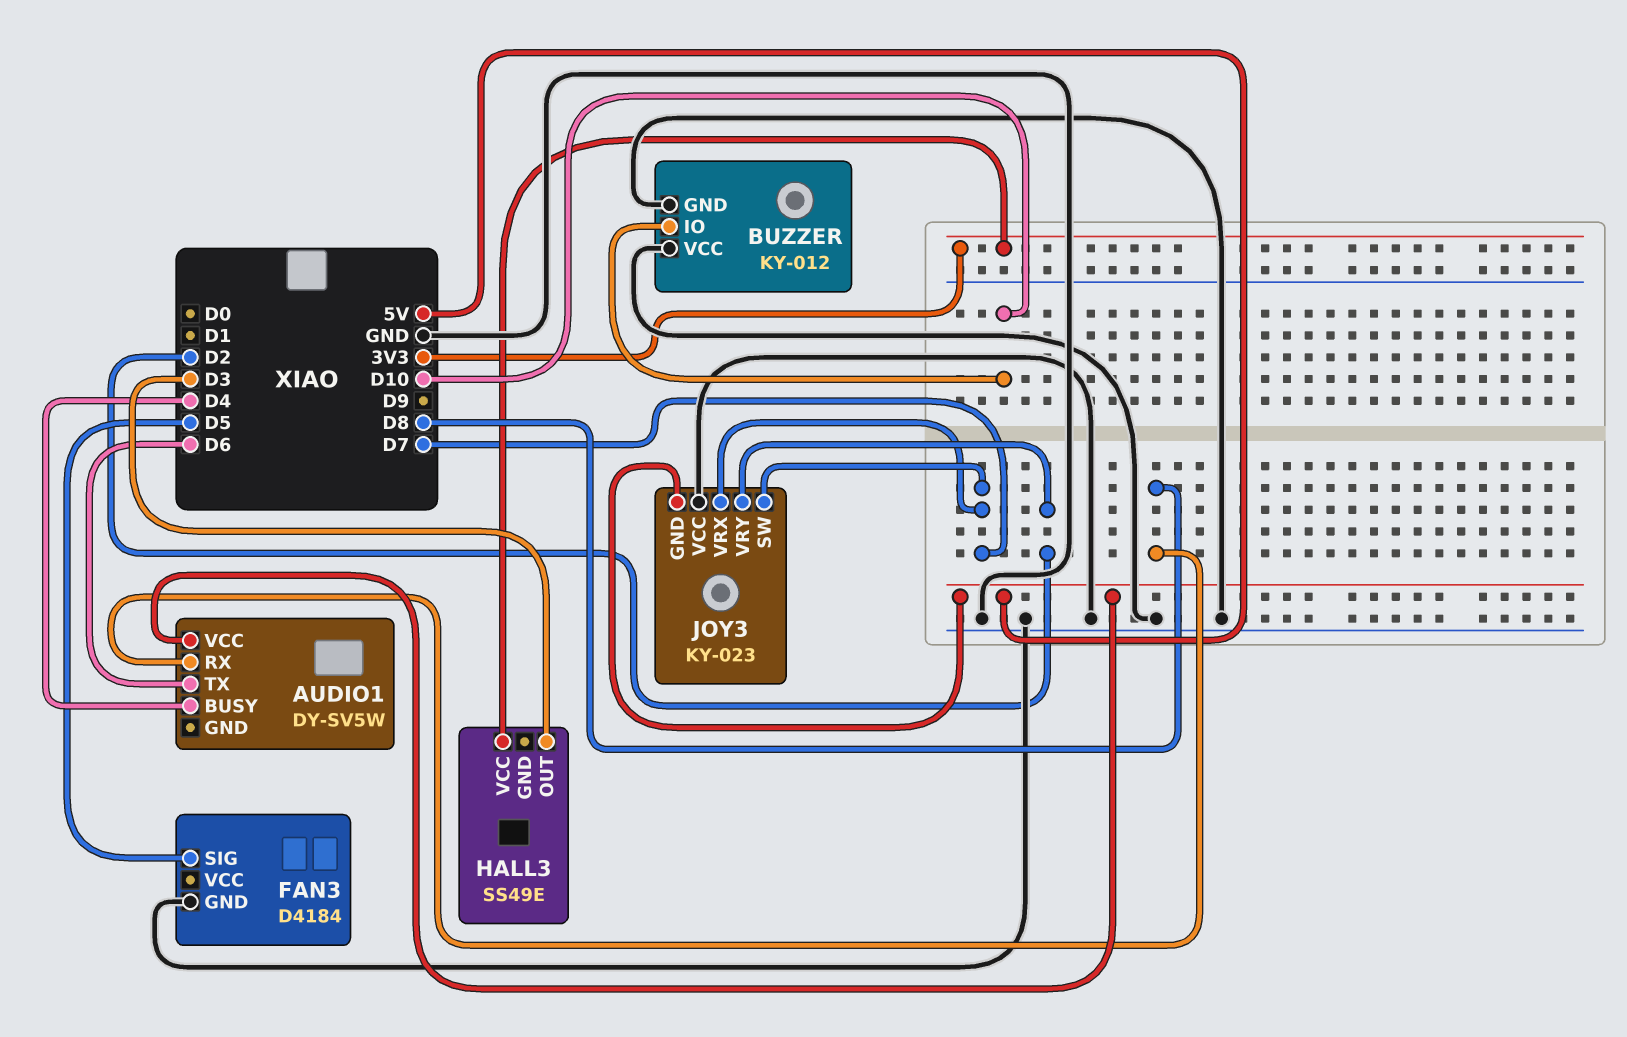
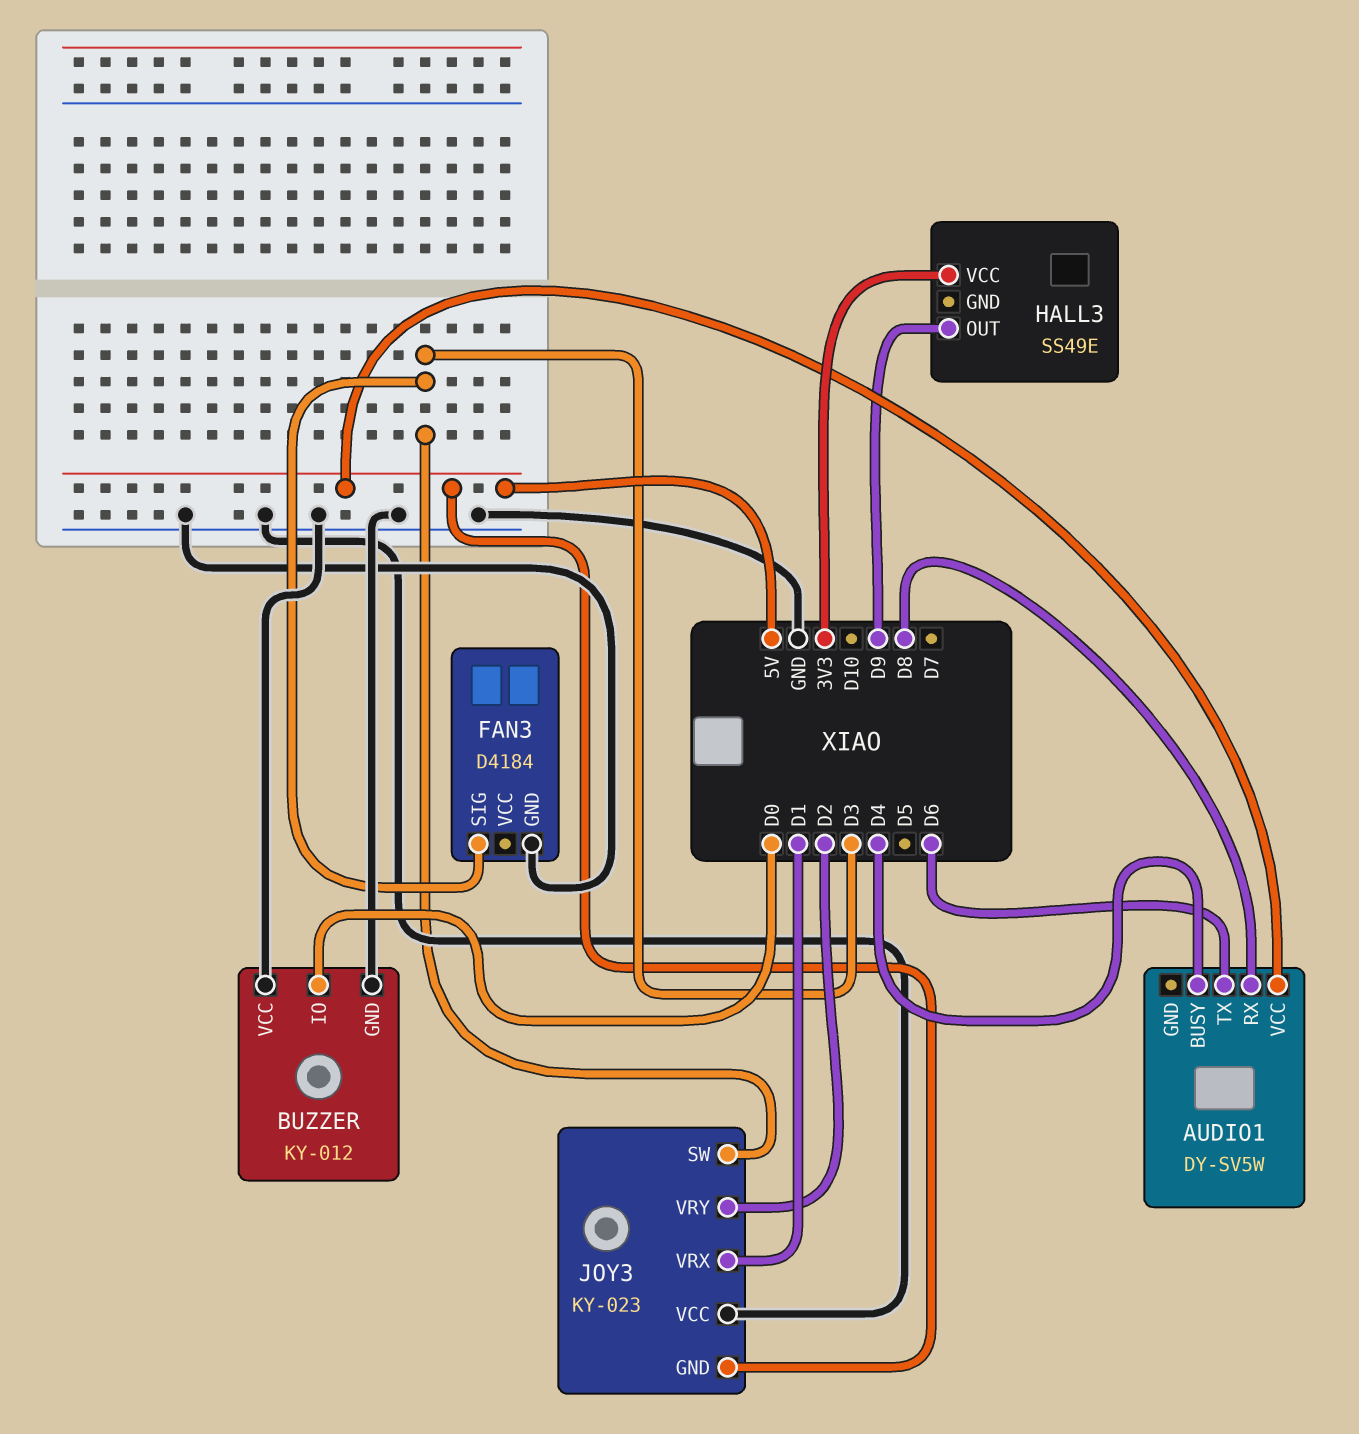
BUZZER pin IO: D10 -> D0
FAN3 pin SIG: D5 -> D3
HALL3 pin OUT: D3 -> D9
JOY3 pin SW: D7 -> D3
JOY3 pin VRX: D7 -> D1

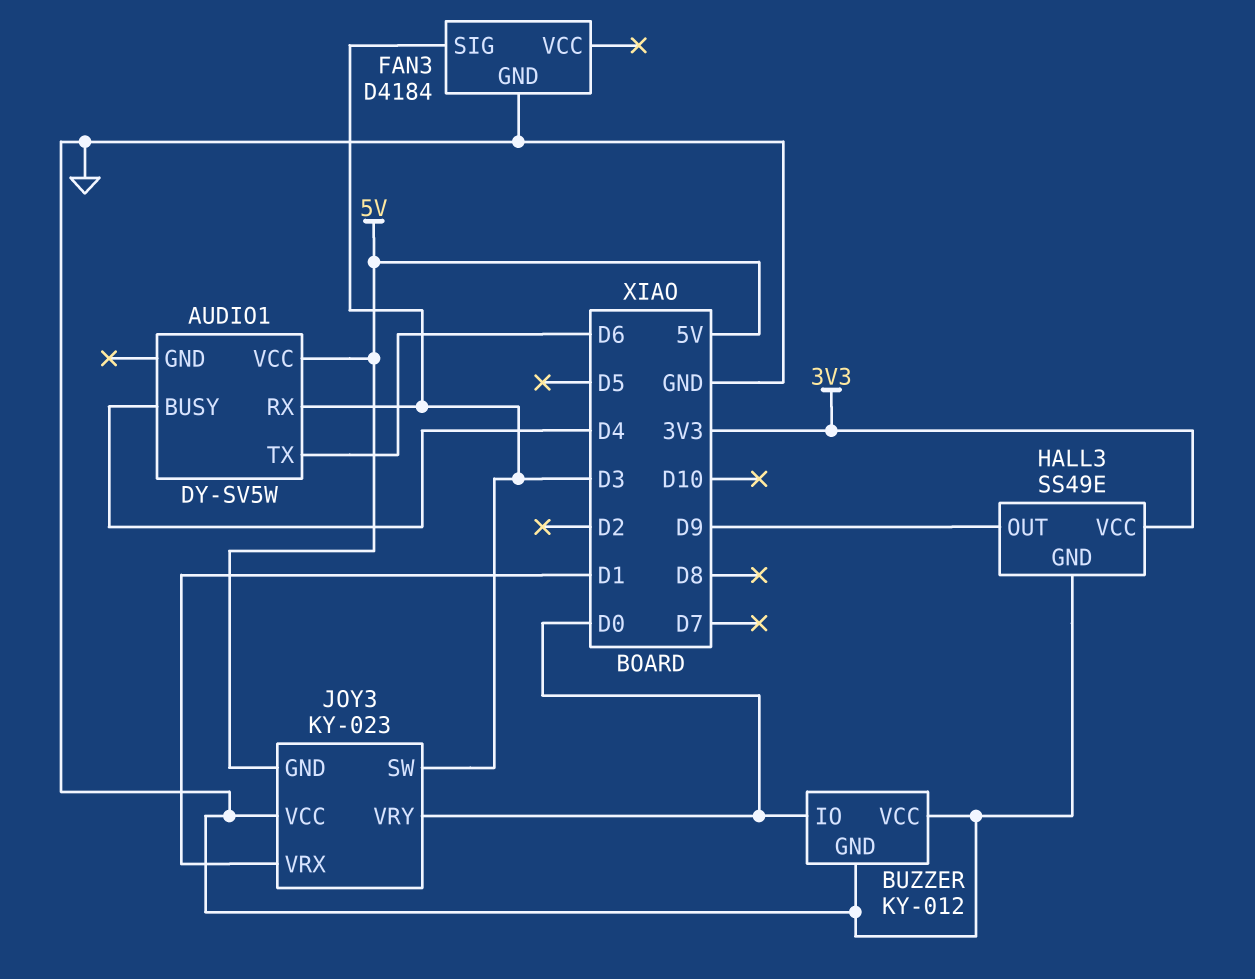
AUDIO1 pin RX: D8 -> D3
HALL3 pin GND: none -> GND
JOY3 pin VRY: D2 -> D0

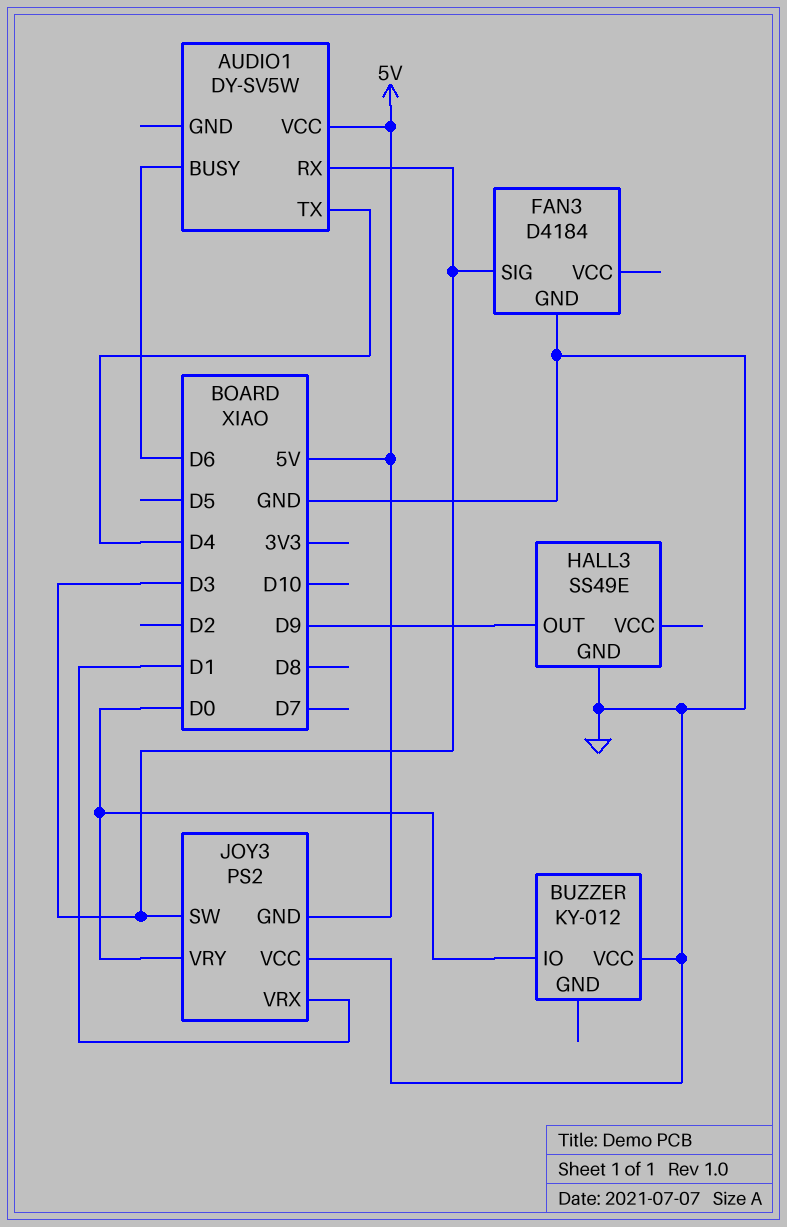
AUDIO1 pin BUSY: D4 -> D6
AUDIO1 pin TX: D6 -> D4
BUZZER pin GND: GND -> none
HALL3 pin VCC: 3V3 -> none
JOY3: KY-023 -> PS2

